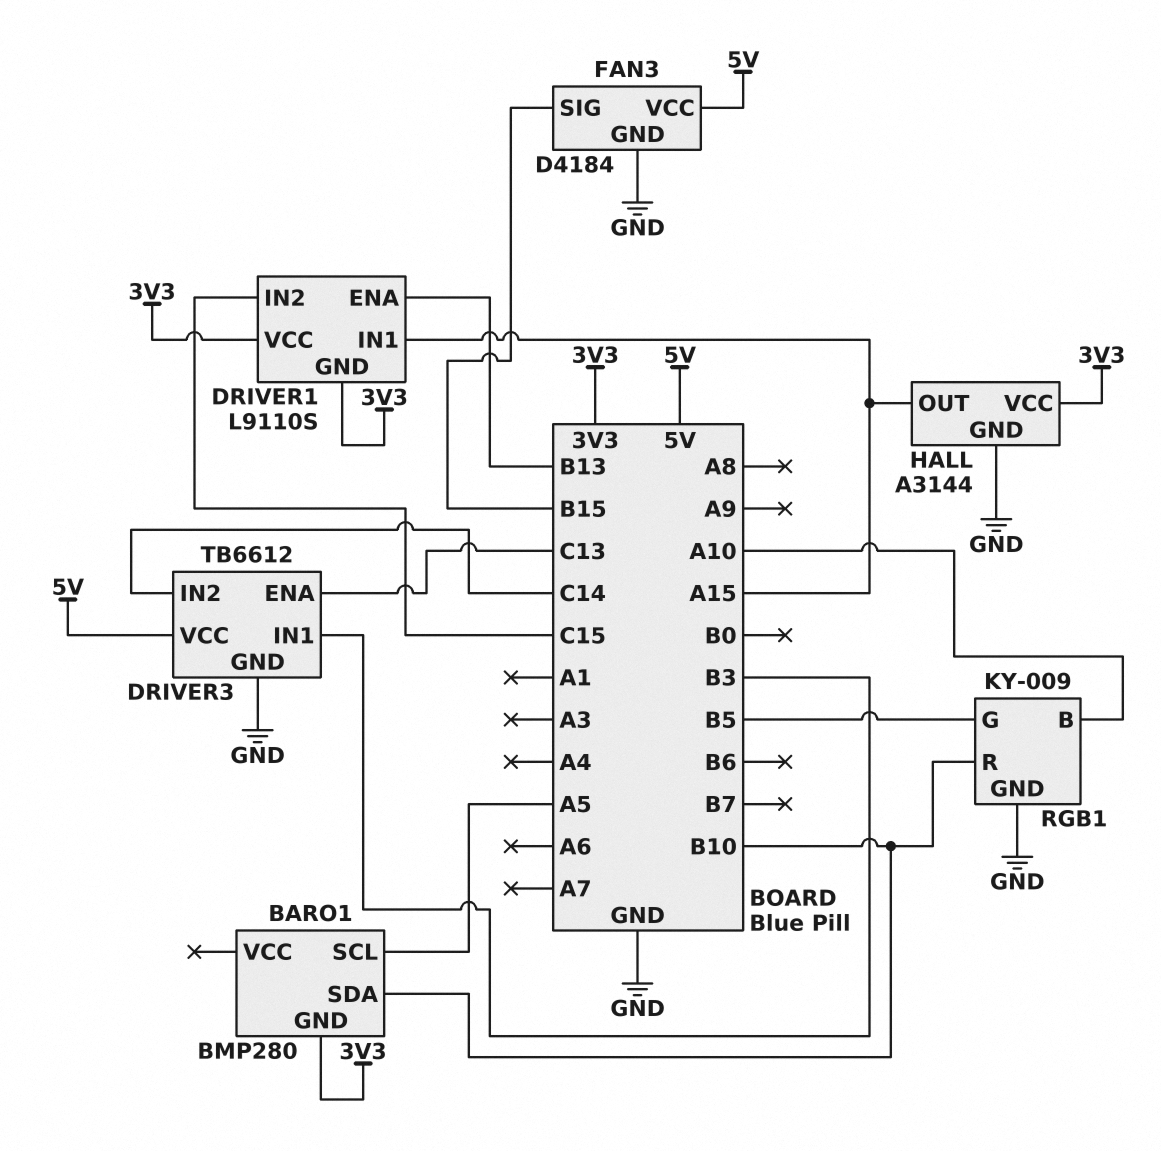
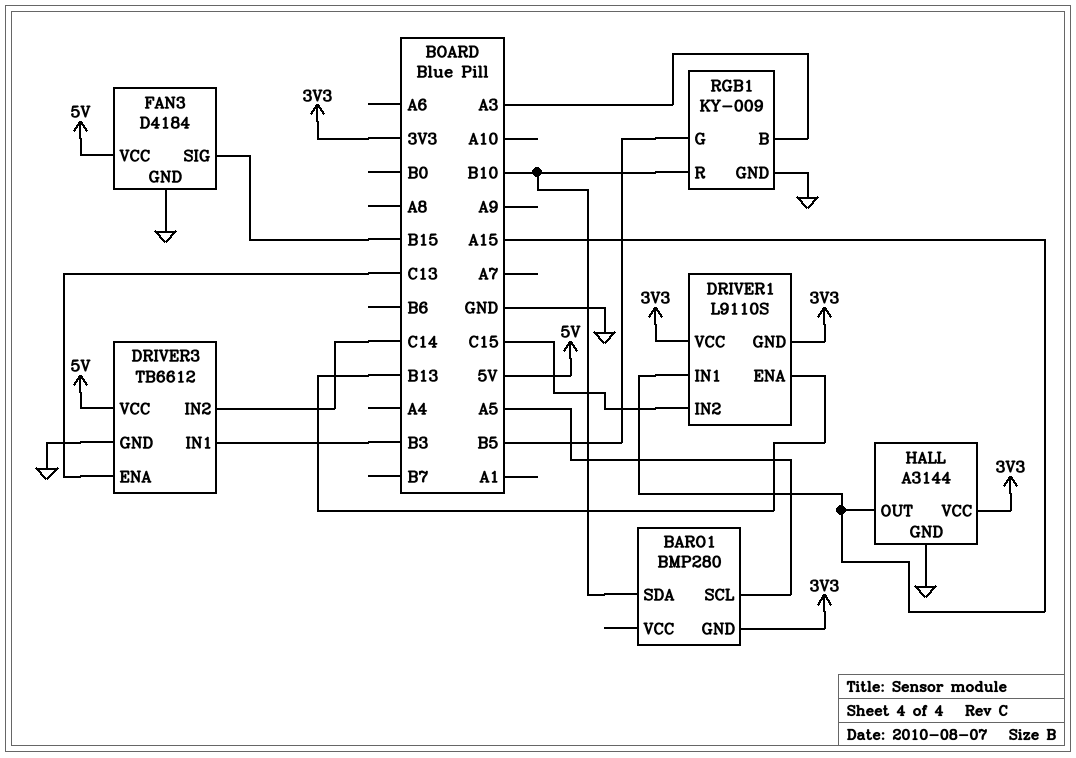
RGB1 pin B: A10 -> A3

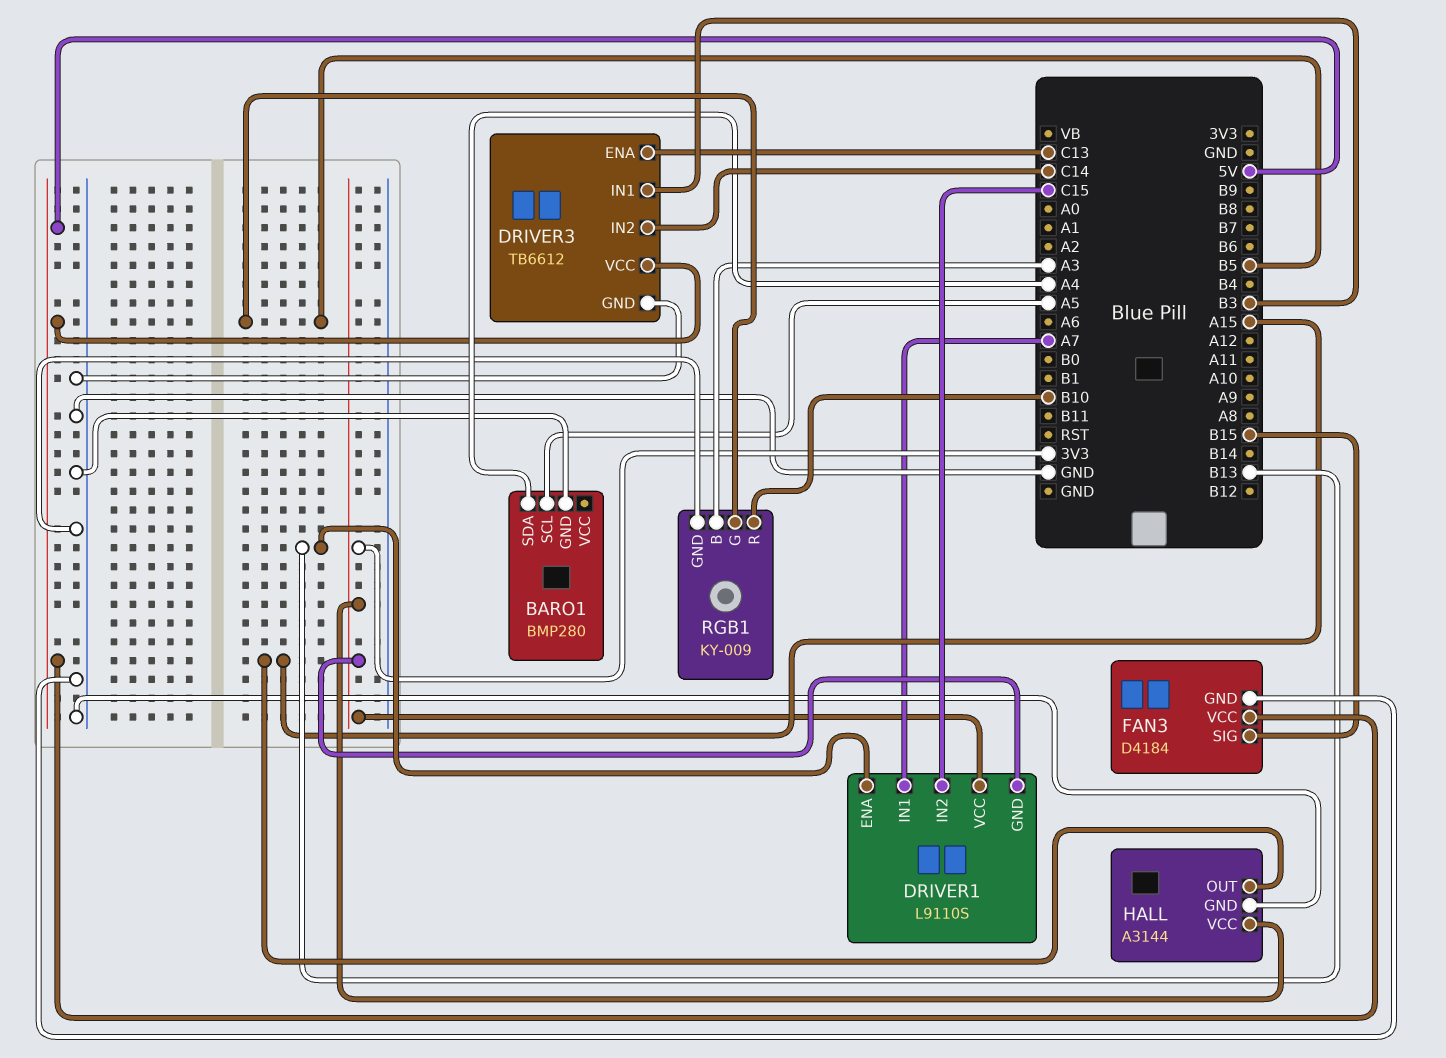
BARO1 pin GND: 3V3 -> GND
BARO1 pin SDA: B10 -> A4
DRIVER1 pin IN1: A15 -> A7

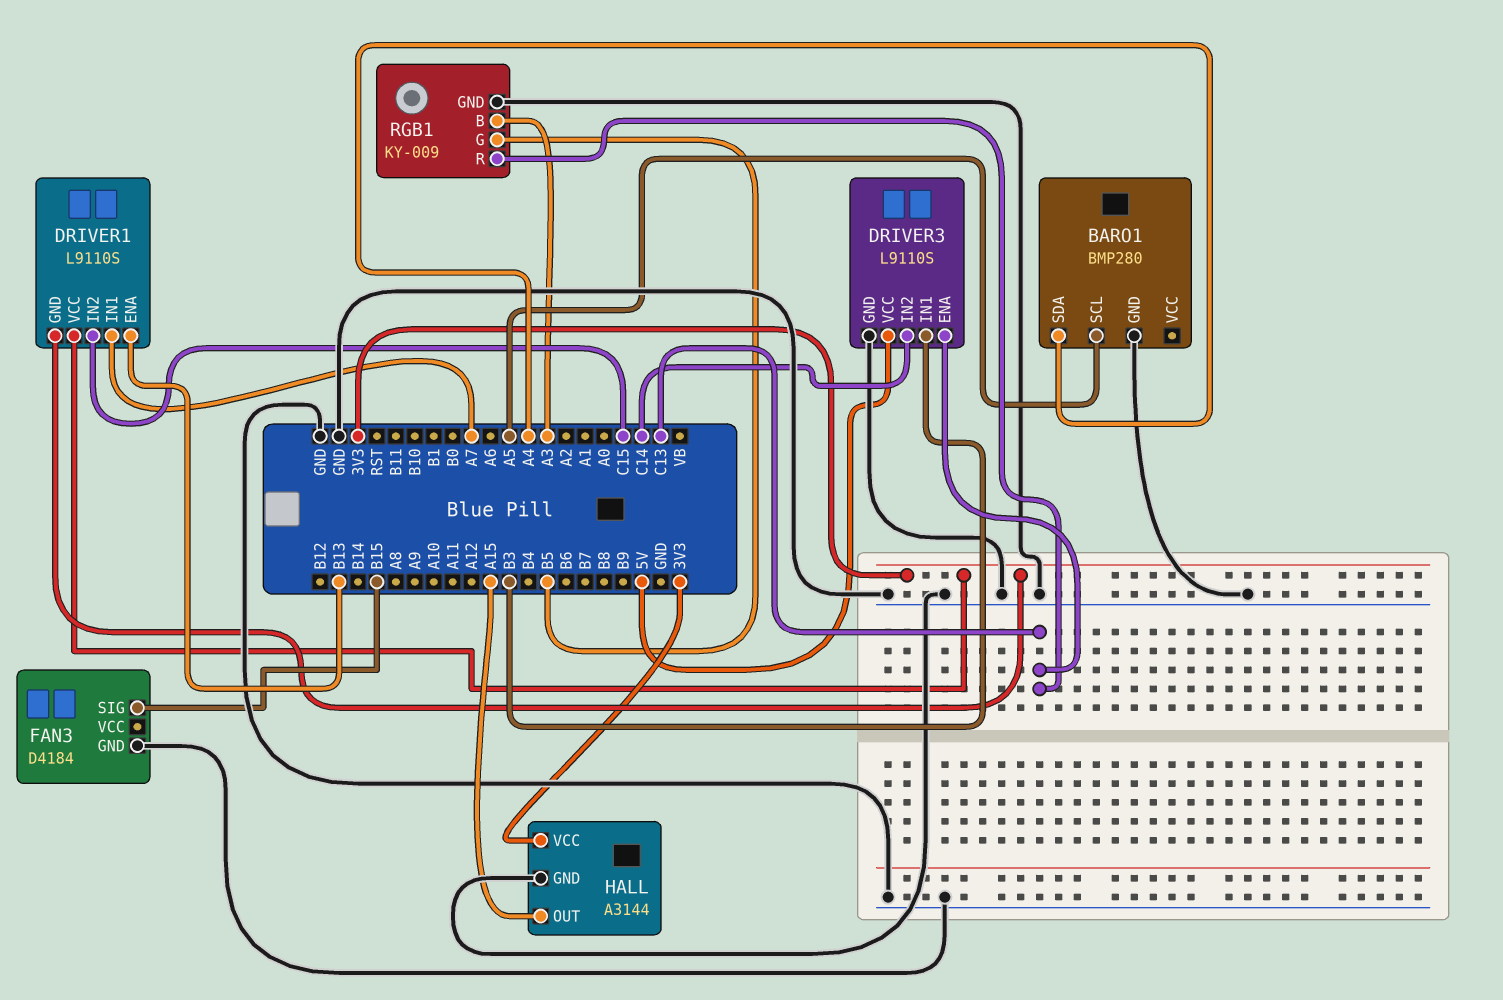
DRIVER3: TB6612 -> L9110S
FAN3 pin VCC: 5V -> none
RGB1 pin R: B10 -> C13

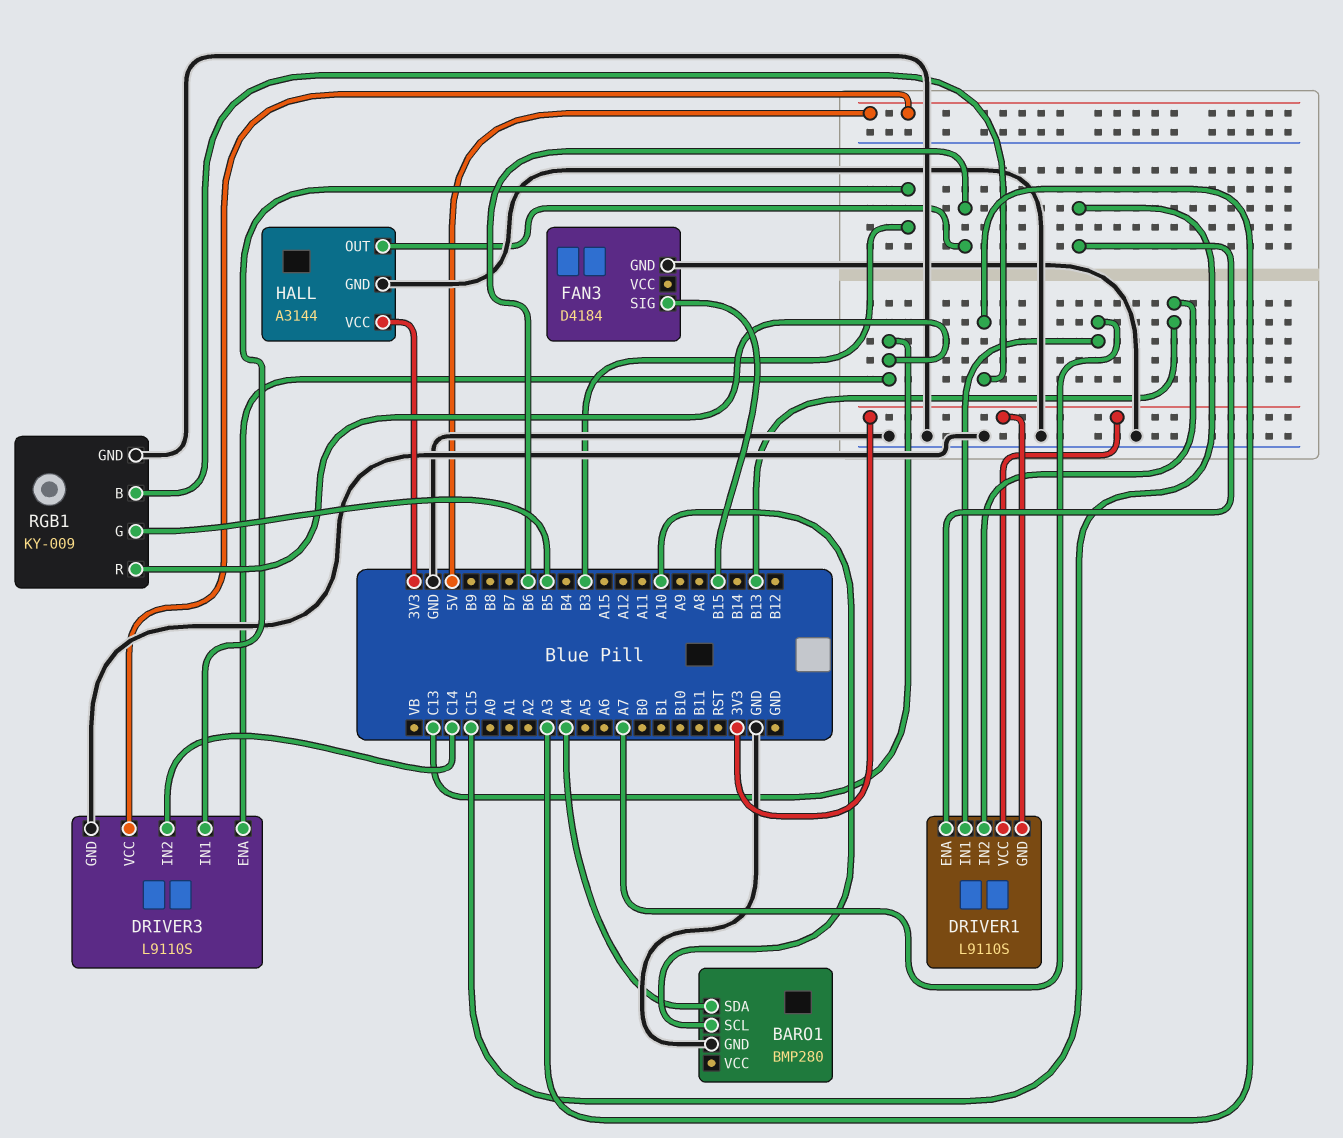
BARO1 pin SCL: A5 -> A10
DRIVER1 pin ENA: B13 -> C15
DRIVER1 pin IN2: C15 -> B13
HALL pin OUT: A15 -> B6

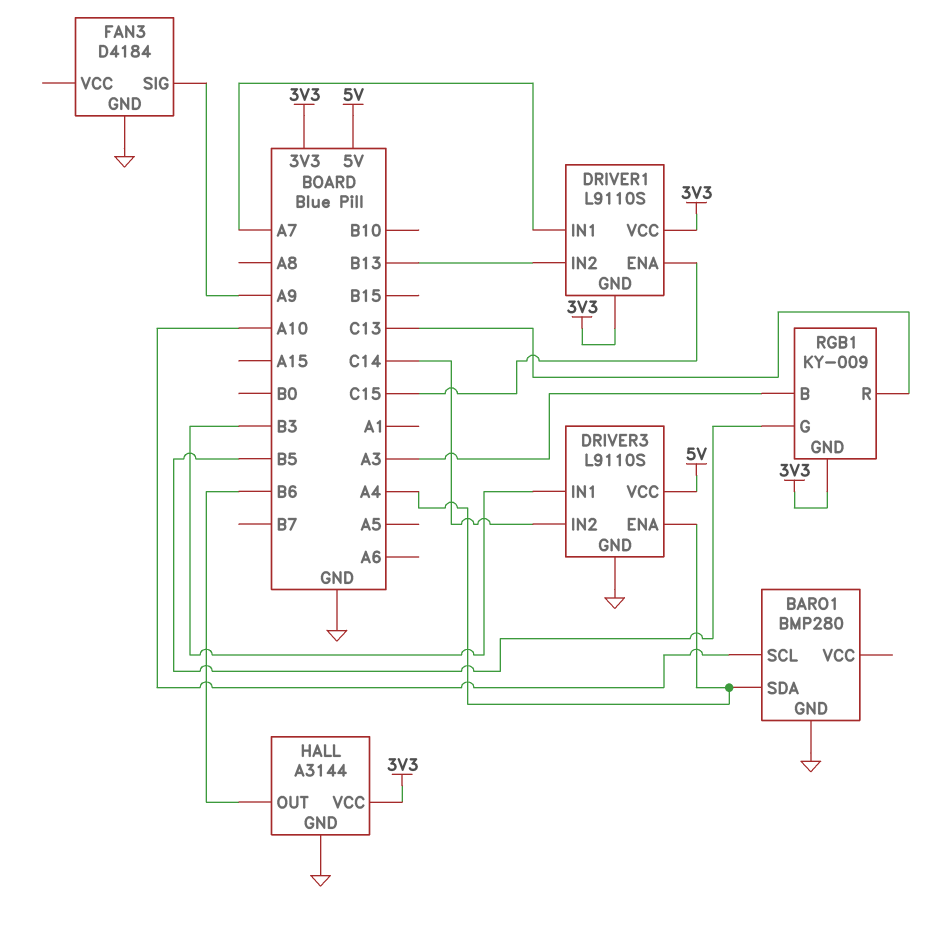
DRIVER3 pin ENA: C13 -> A4
FAN3 pin SIG: B15 -> A9
RGB1 pin GND: GND -> 3V3

